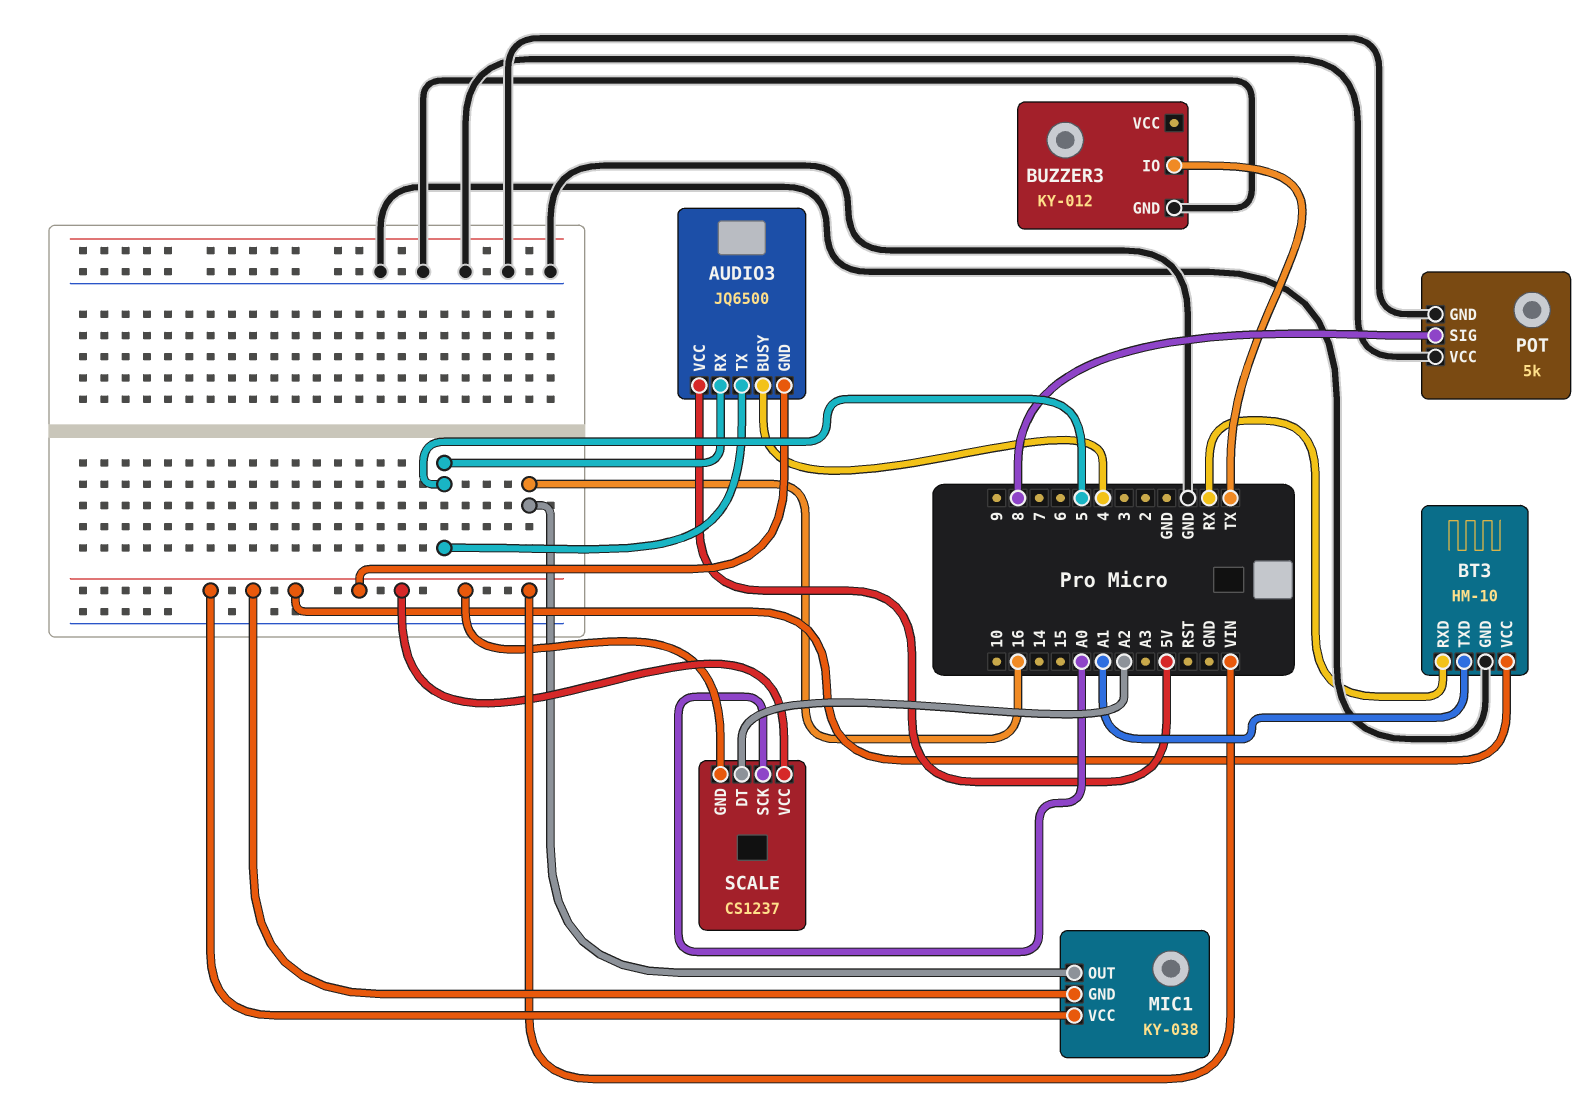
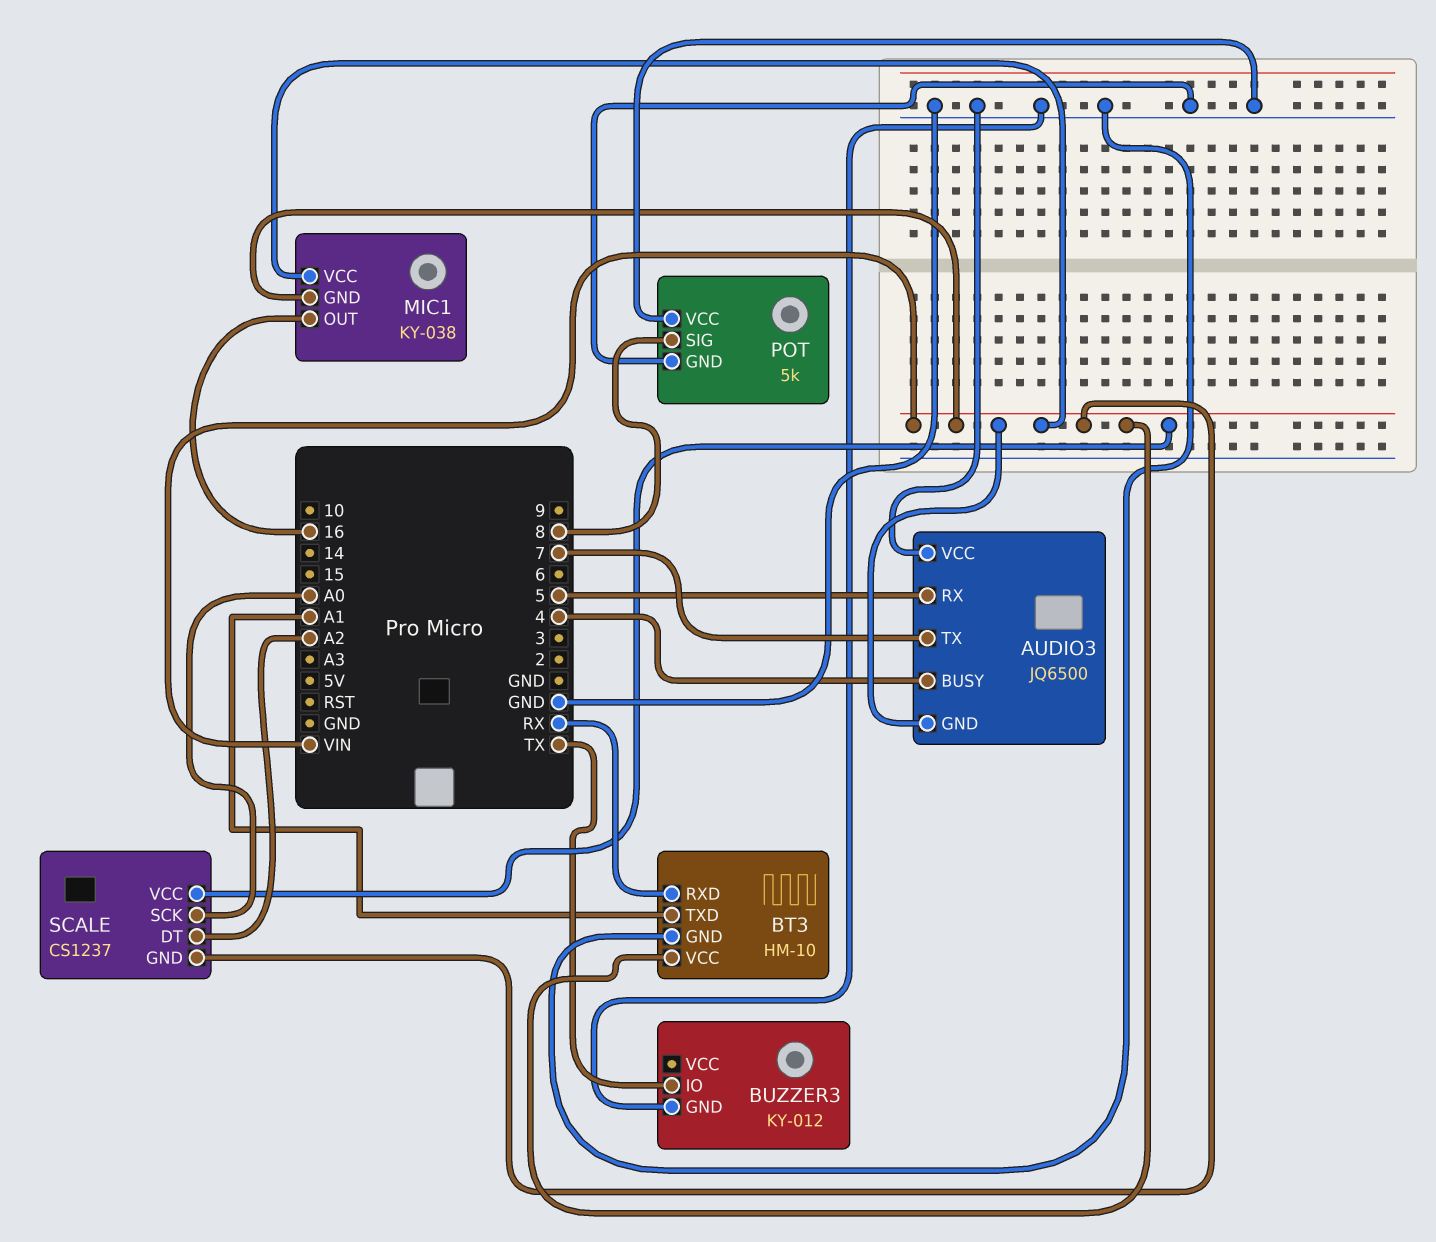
AUDIO3 pin TX: 5 -> 7
AUDIO3 pin VCC: 5V -> GND

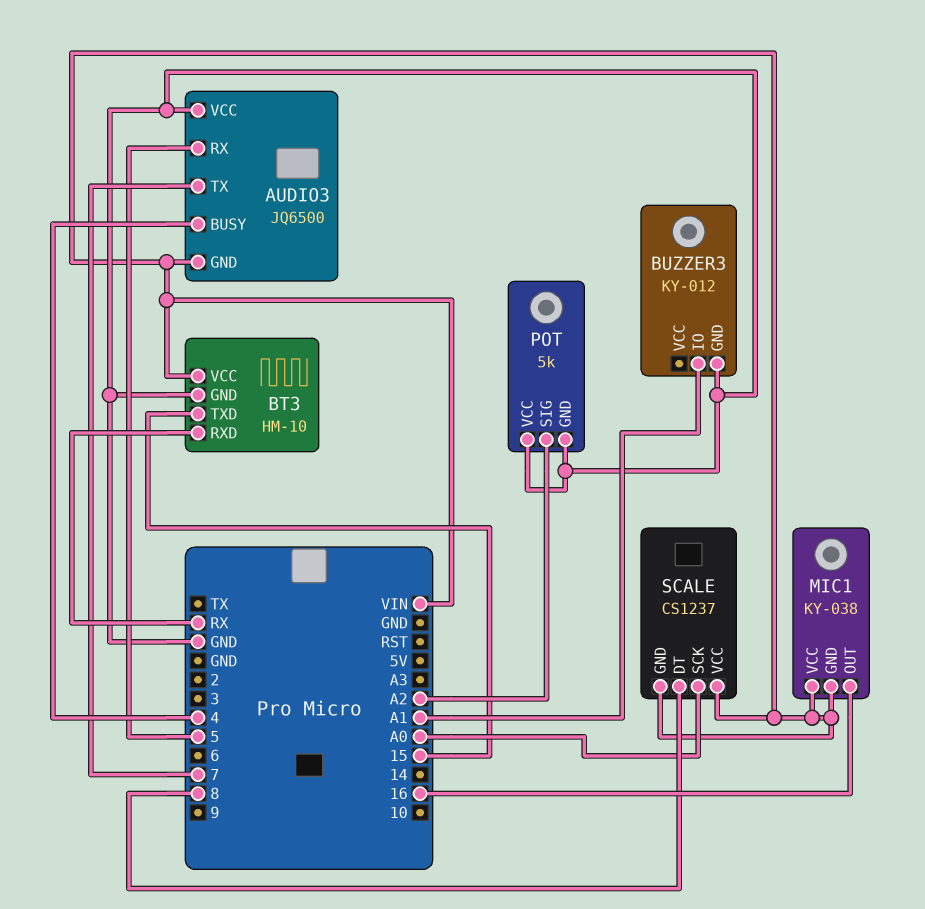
BT3 pin TXD: A1 -> 15
BUZZER3 pin IO: TX -> A1
POT pin SIG: 8 -> A2
SCALE pin DT: A2 -> 8

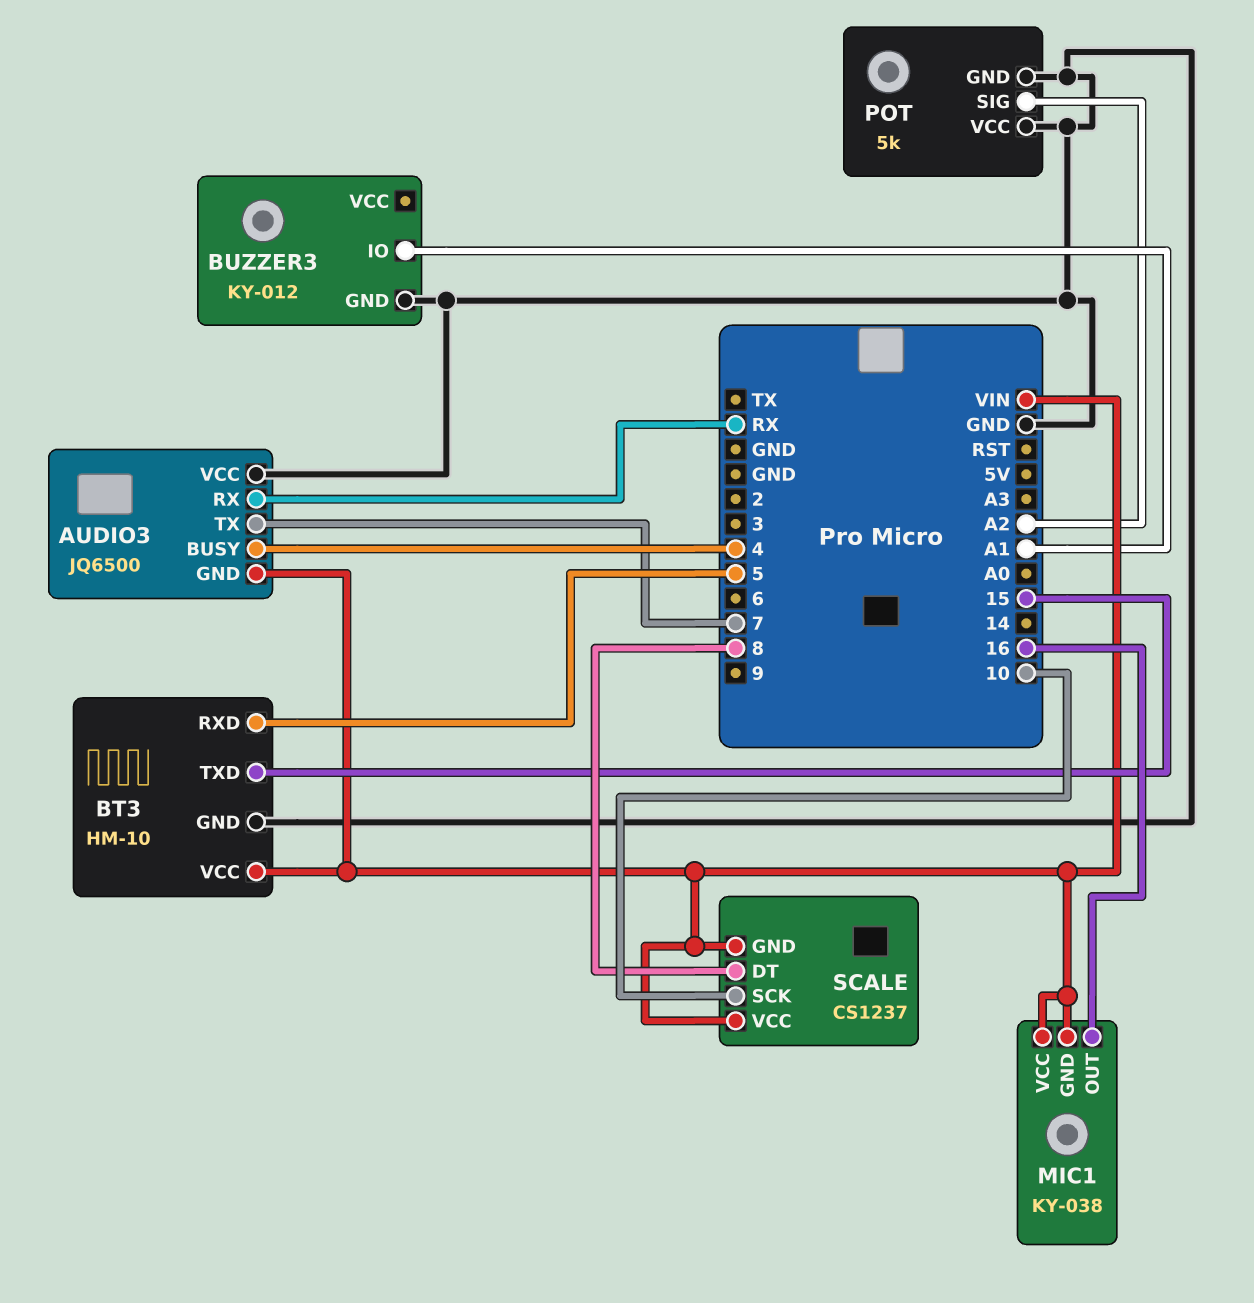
AUDIO3 pin RX: 5 -> RX
BT3 pin RXD: RX -> 5
SCALE pin SCK: A0 -> 10

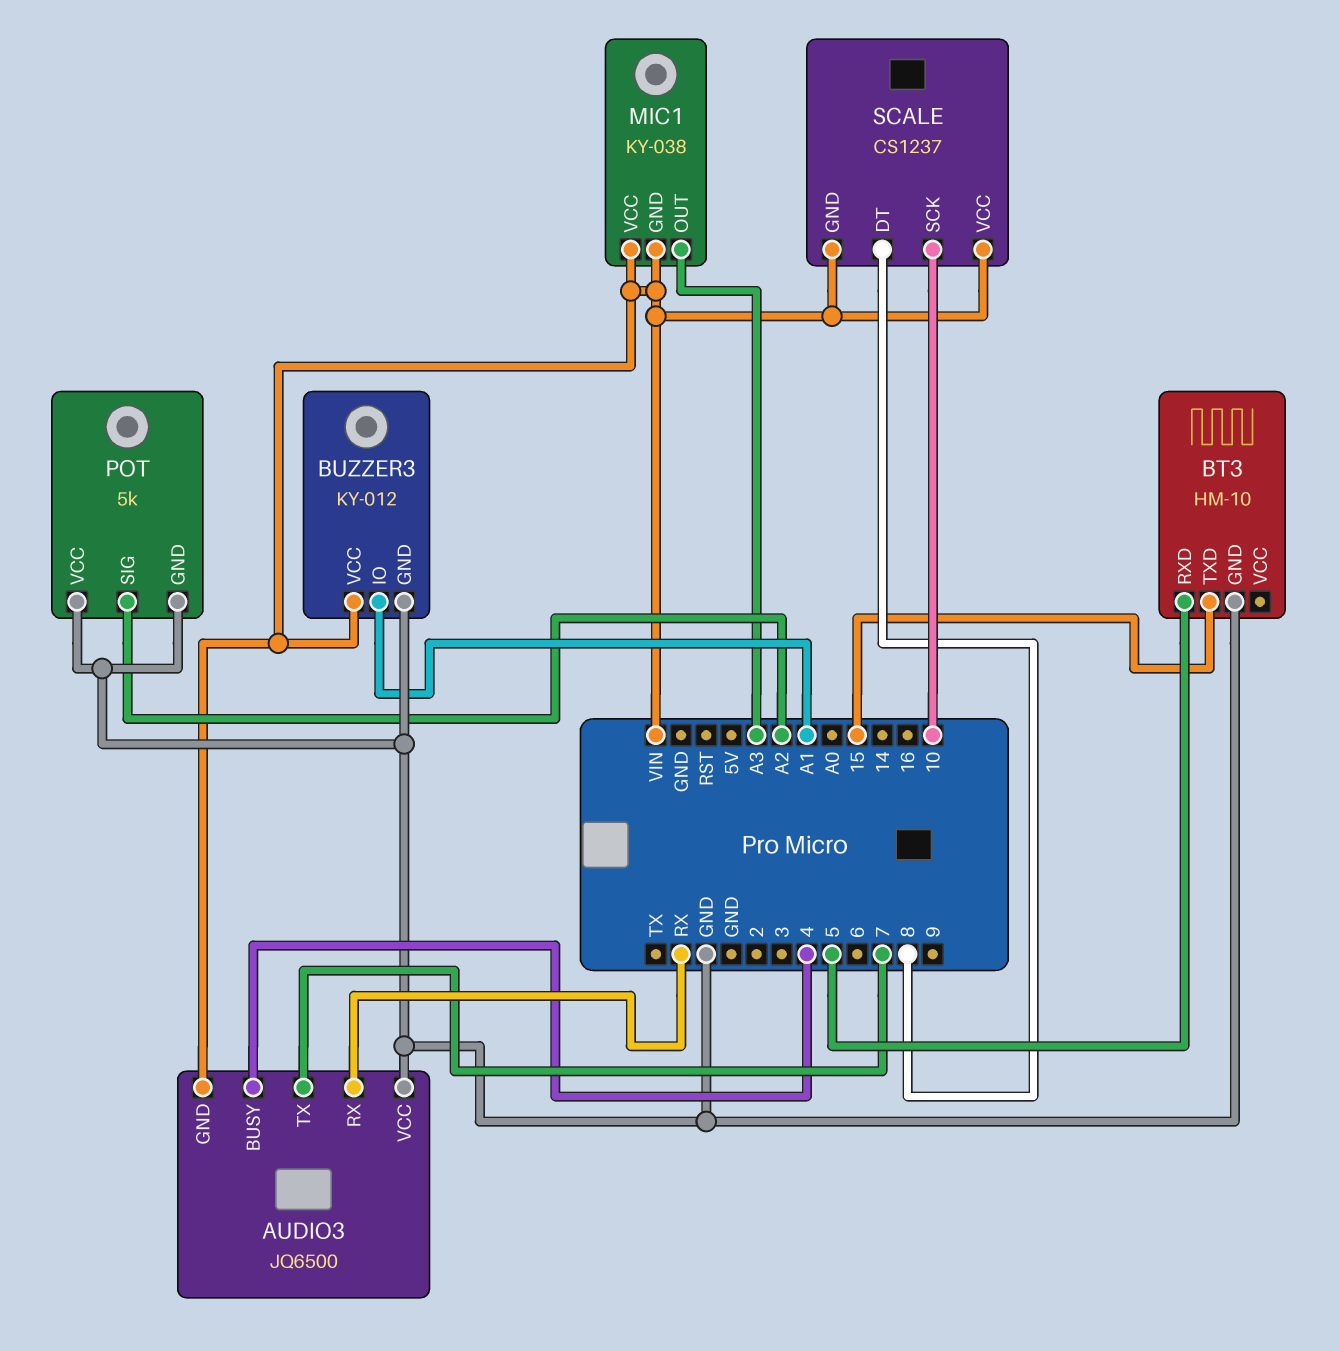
BT3 pin VCC: VIN -> none
BUZZER3 pin VCC: none -> VIN
MIC1 pin OUT: 16 -> A3

